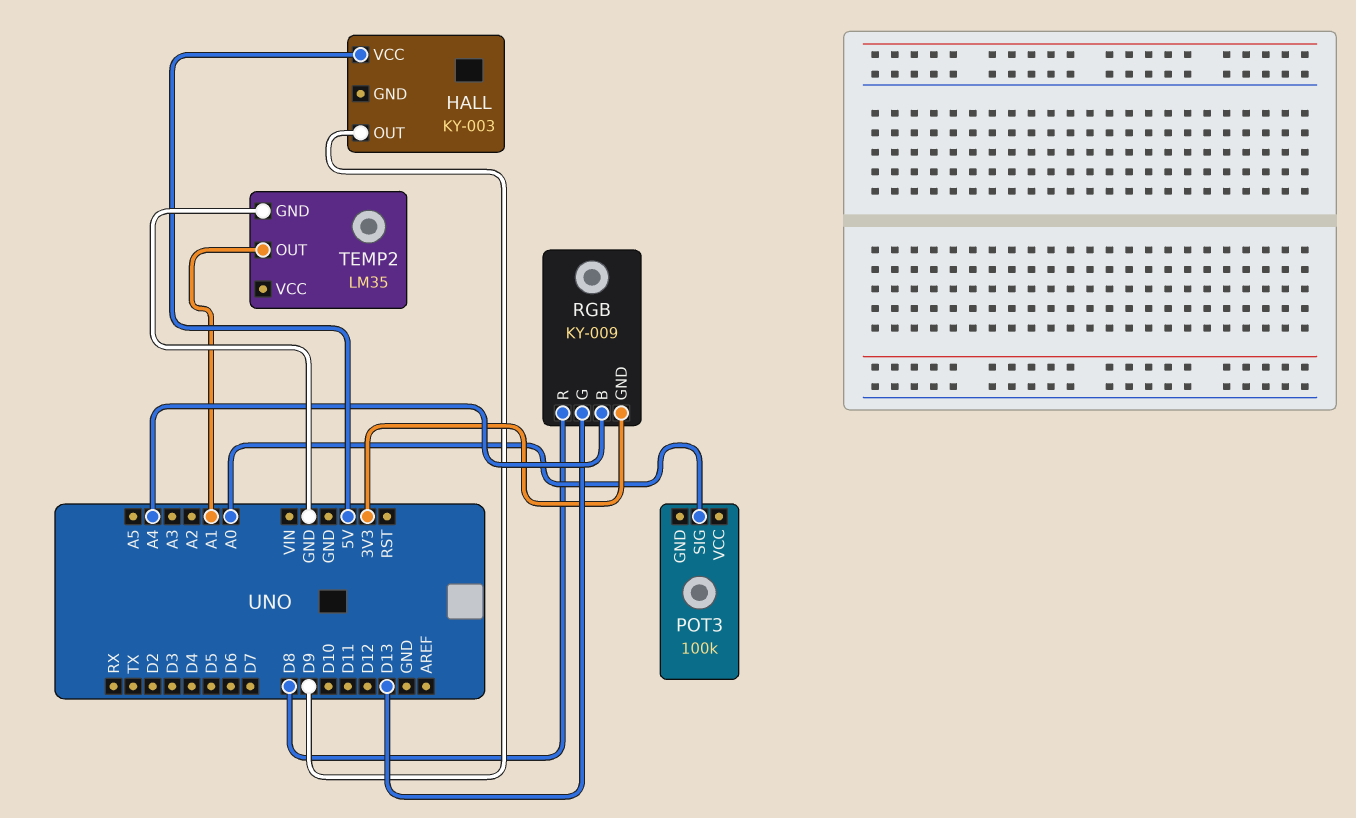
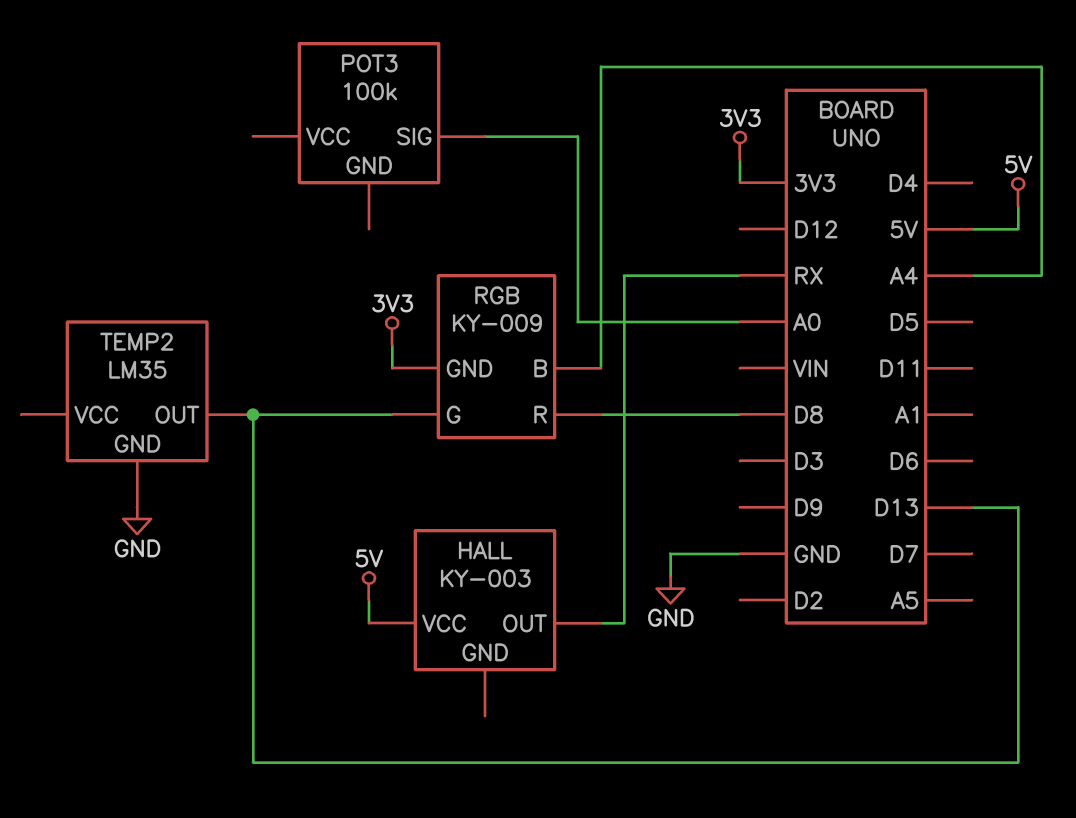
HALL pin OUT: D9 -> RX
TEMP2 pin OUT: A1 -> D13

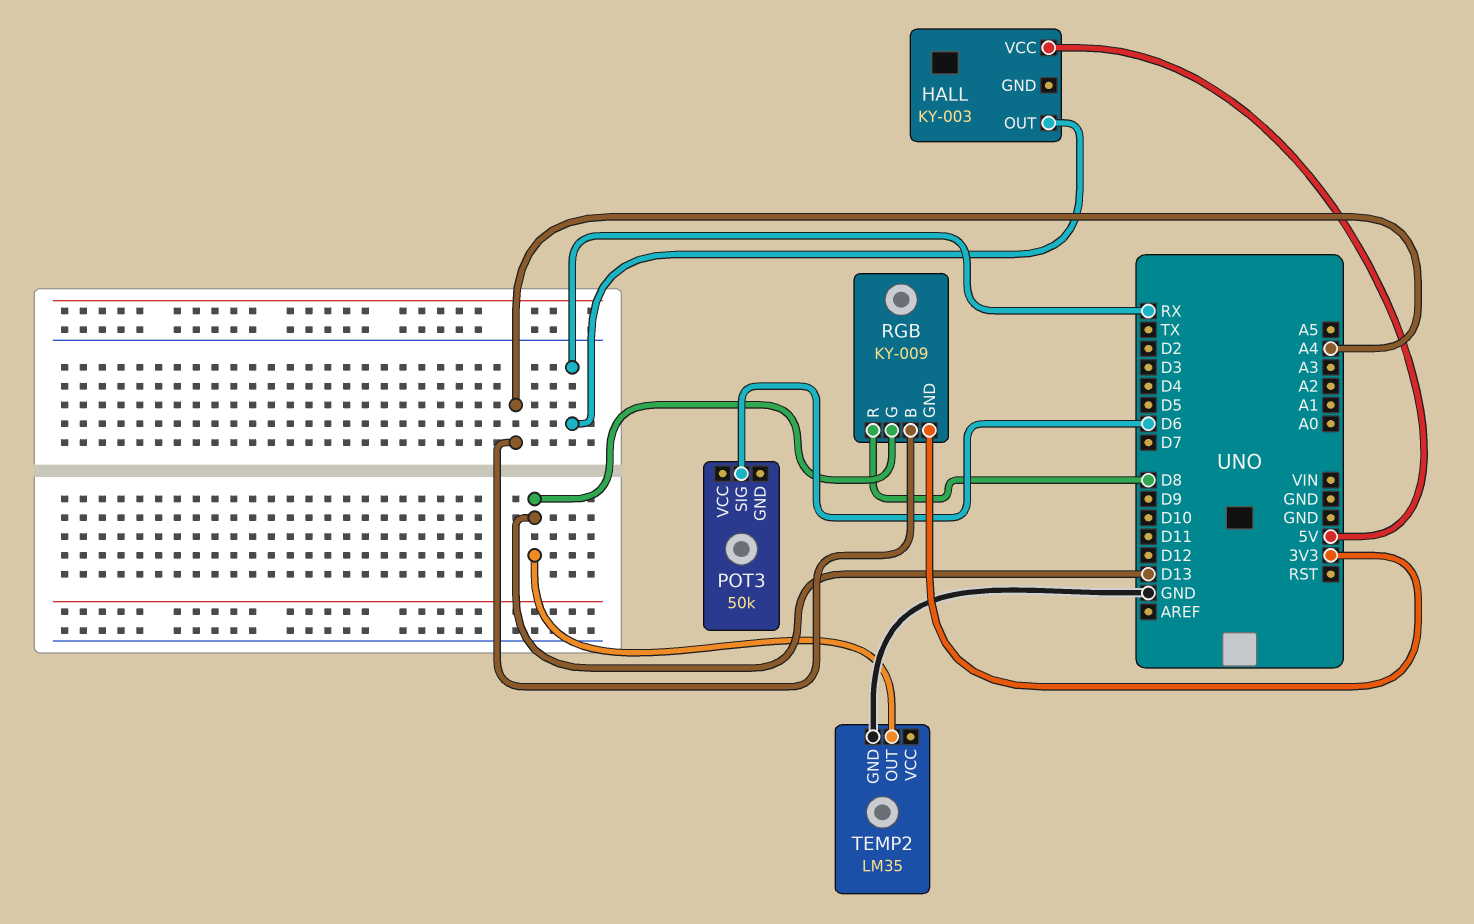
POT3: 100k -> 50k
POT3 pin SIG: A0 -> D6

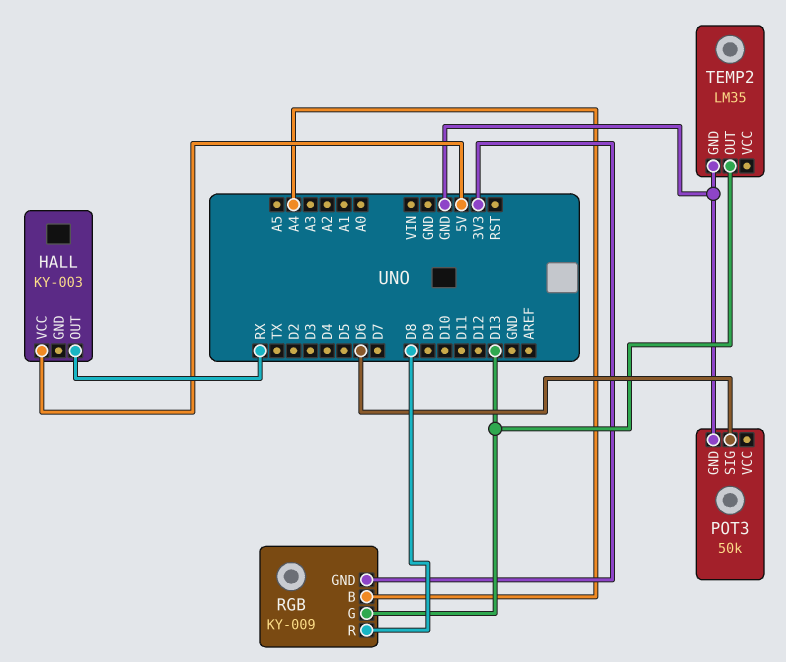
POT3 pin GND: none -> GND

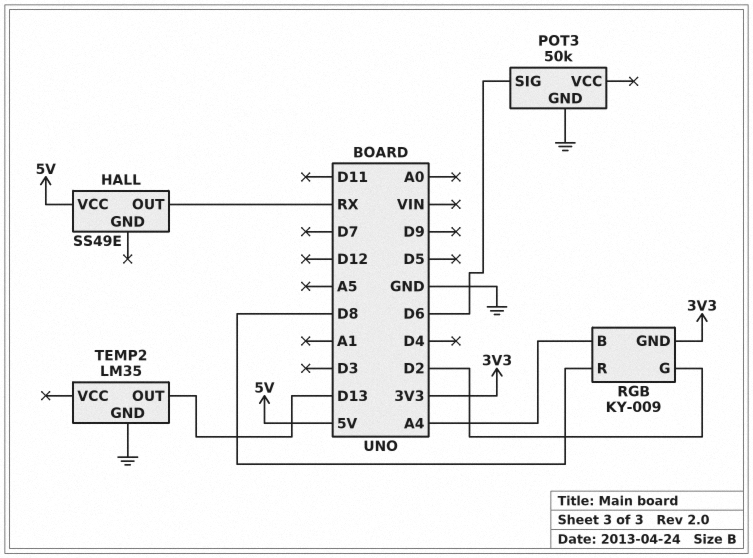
HALL: KY-003 -> SS49E
RGB pin G: D13 -> D2

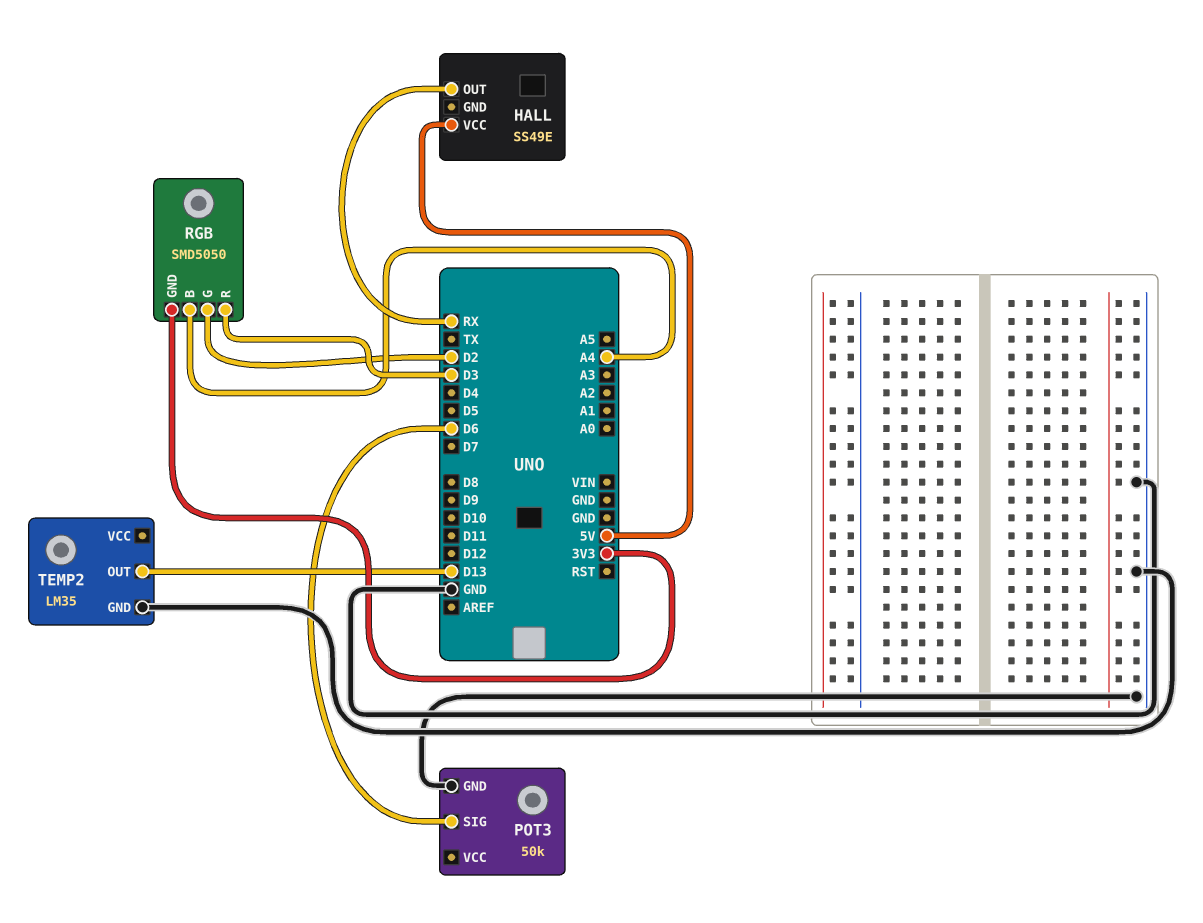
RGB: KY-009 -> SMD5050
RGB pin R: D8 -> D3

